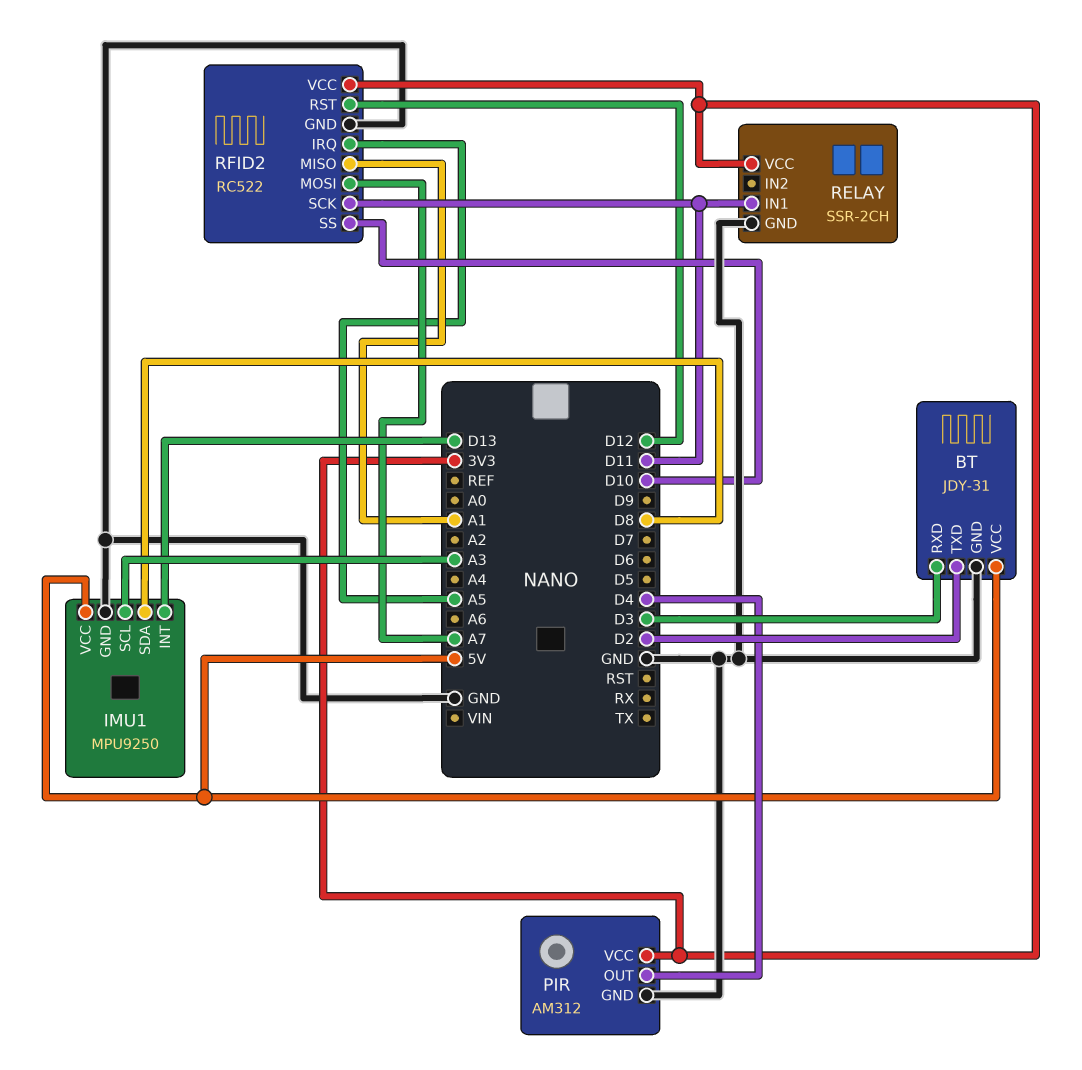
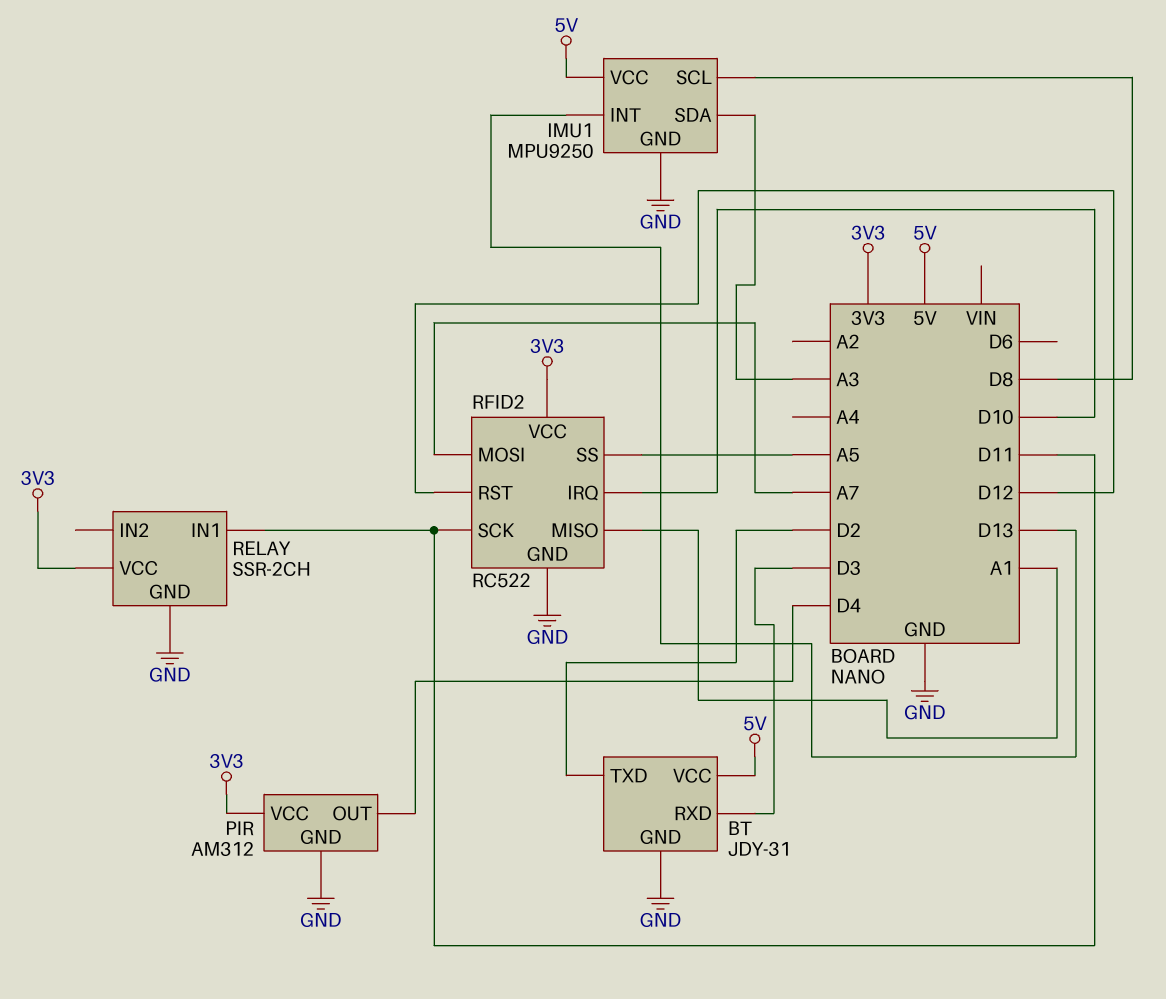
IMU1 pin SCL: A3 -> D8
IMU1 pin SDA: D8 -> A3
RFID2 pin IRQ: A5 -> D10
RFID2 pin SS: D10 -> A5

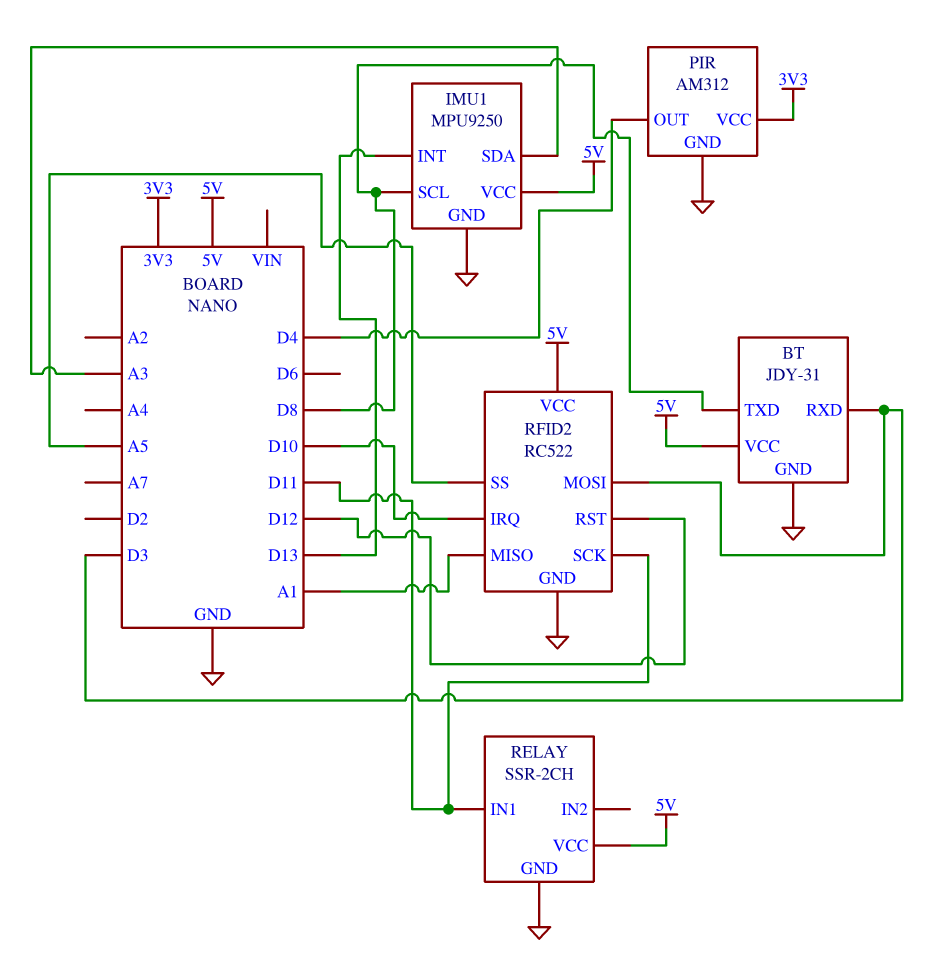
BT pin TXD: D2 -> D8
RELAY pin VCC: 3V3 -> 5V
RFID2 pin MOSI: A7 -> D3
RFID2 pin VCC: 3V3 -> 5V

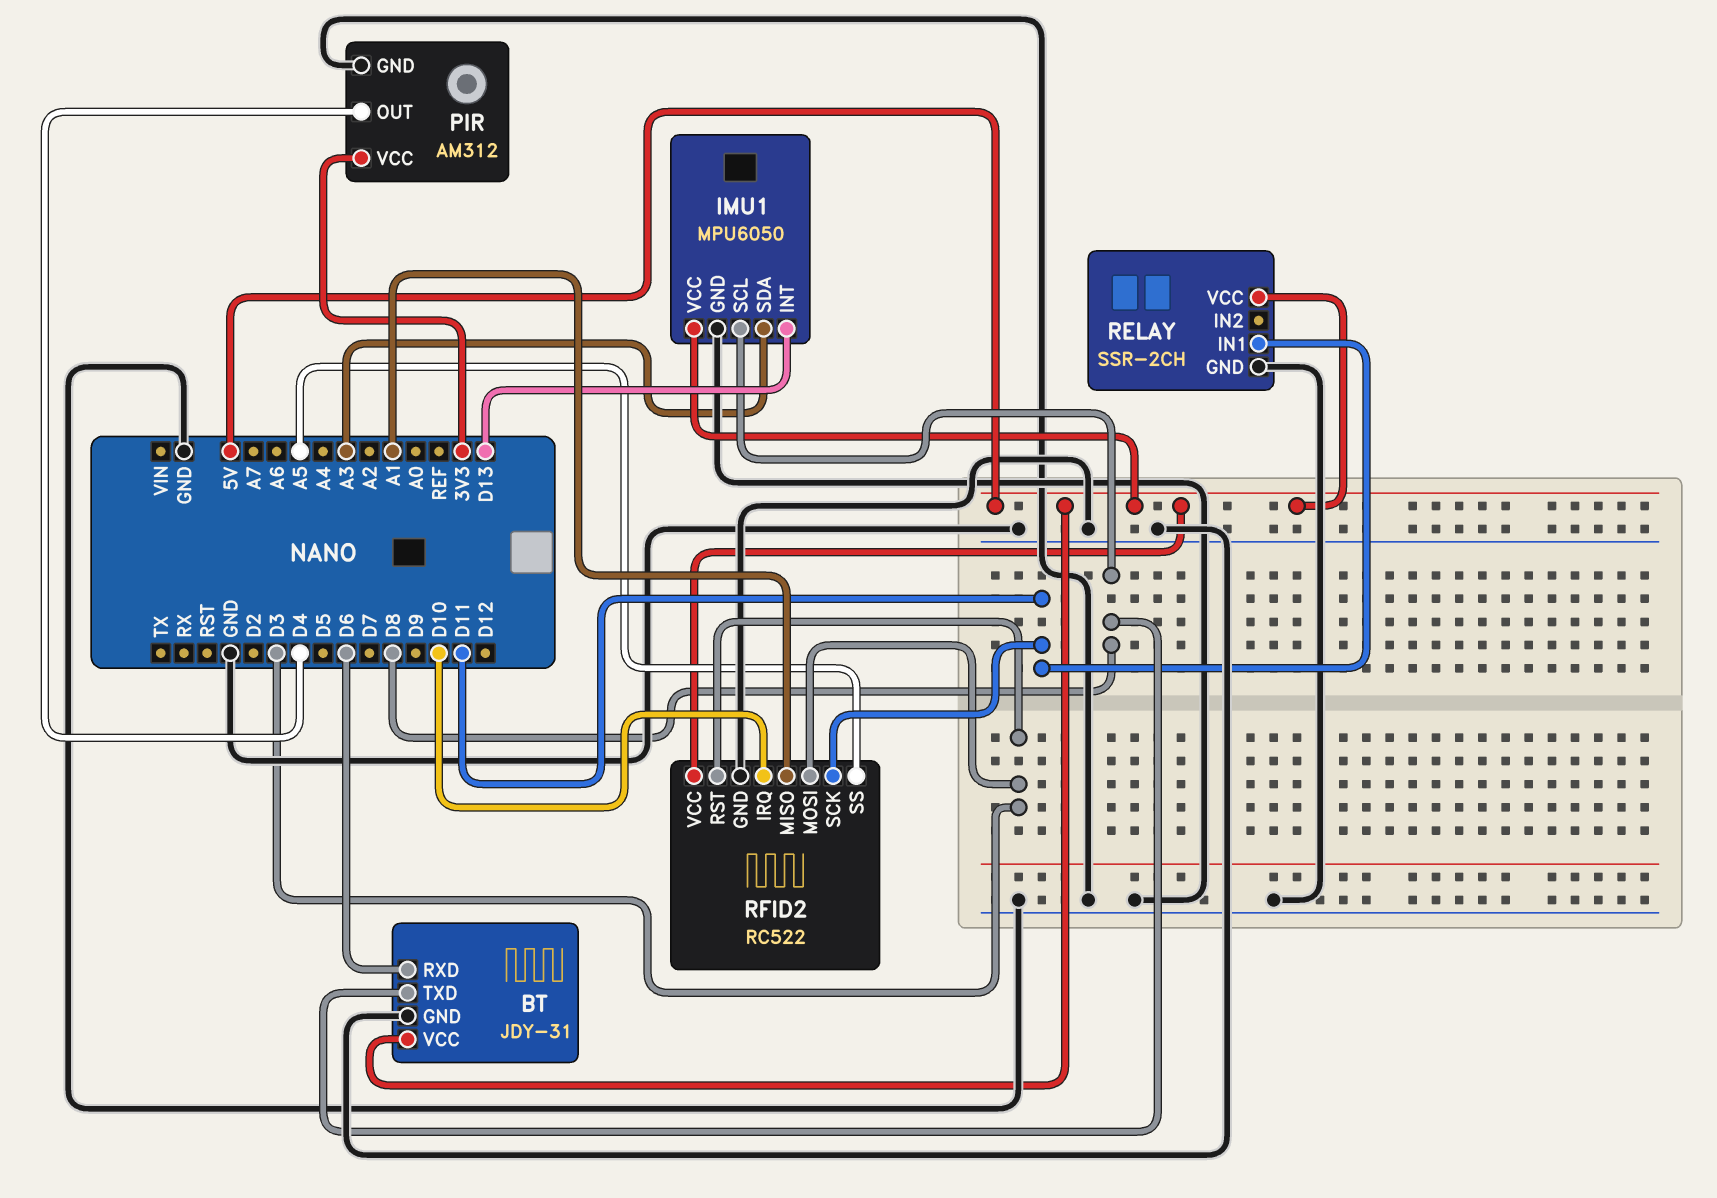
BT pin RXD: D3 -> D6
IMU1: MPU9250 -> MPU6050
RFID2 pin RST: D12 -> D3

